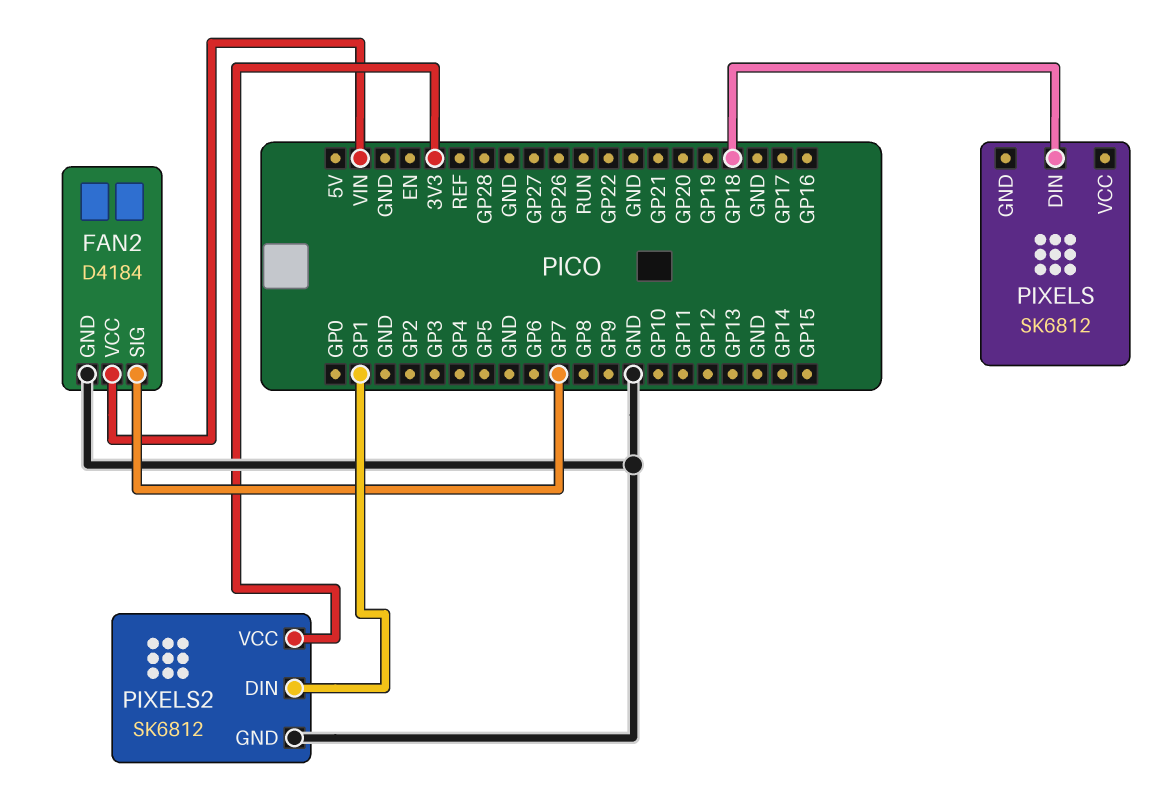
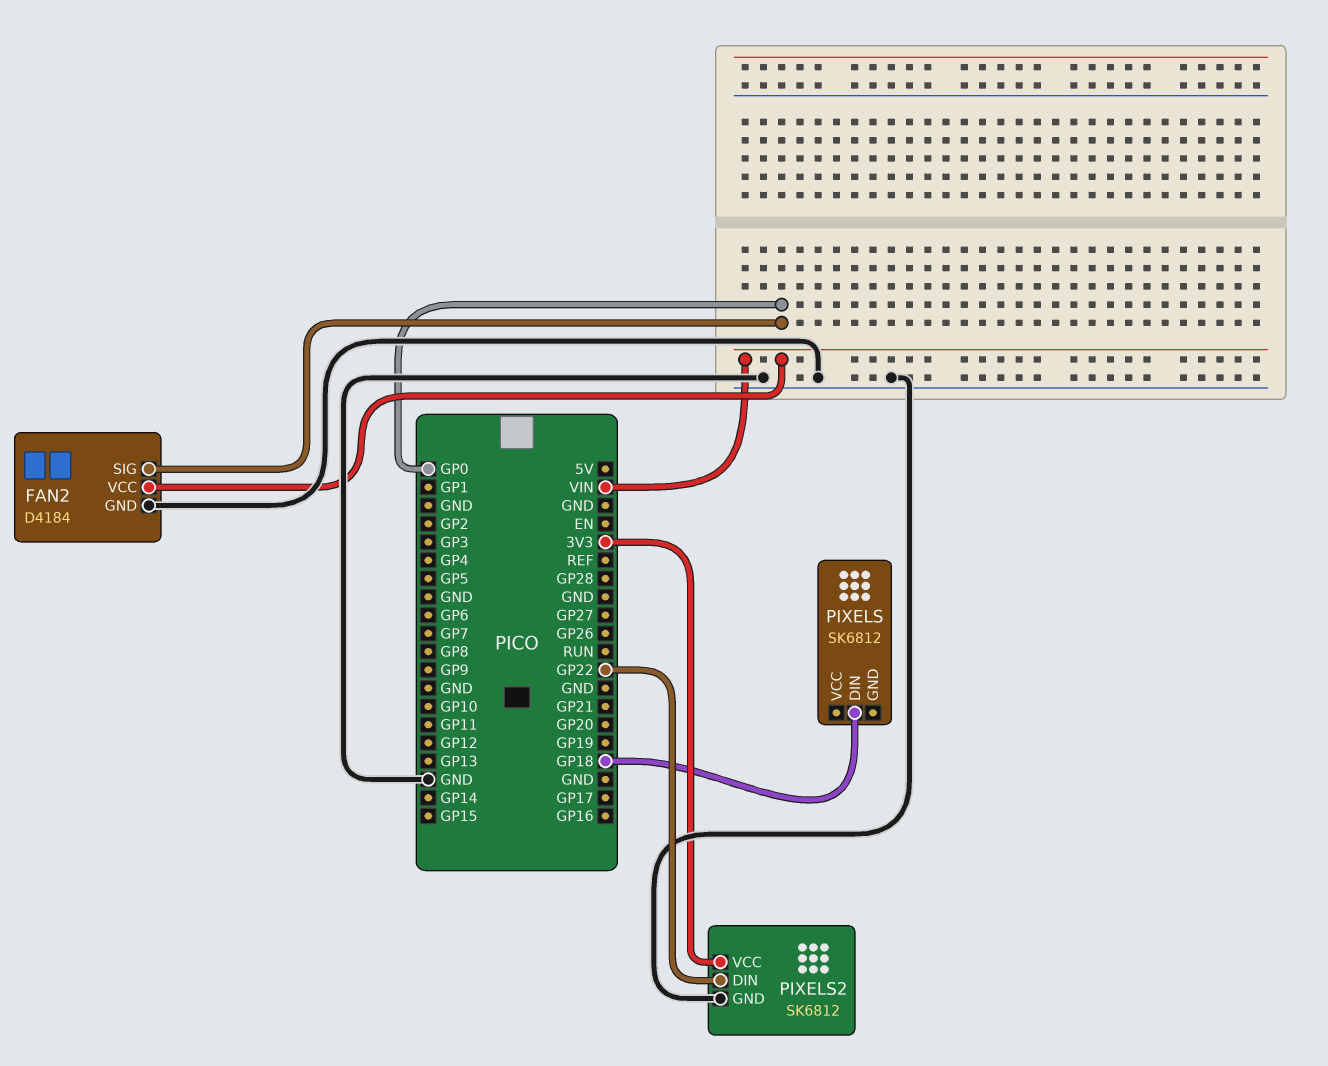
FAN2 pin SIG: GP7 -> GP0
PIXELS2 pin DIN: GP1 -> GP22

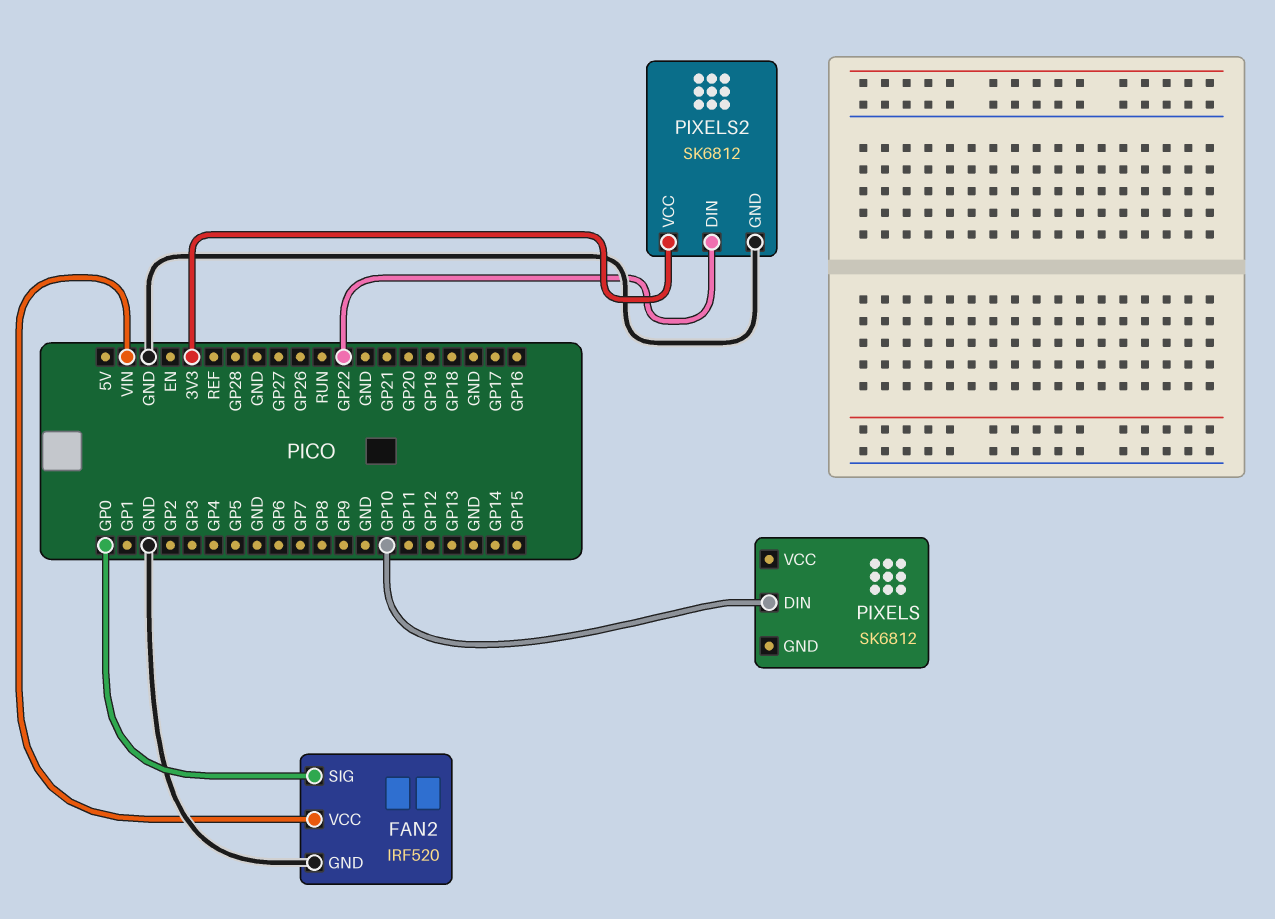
FAN2: D4184 -> IRF520
PIXELS pin DIN: GP18 -> GP10

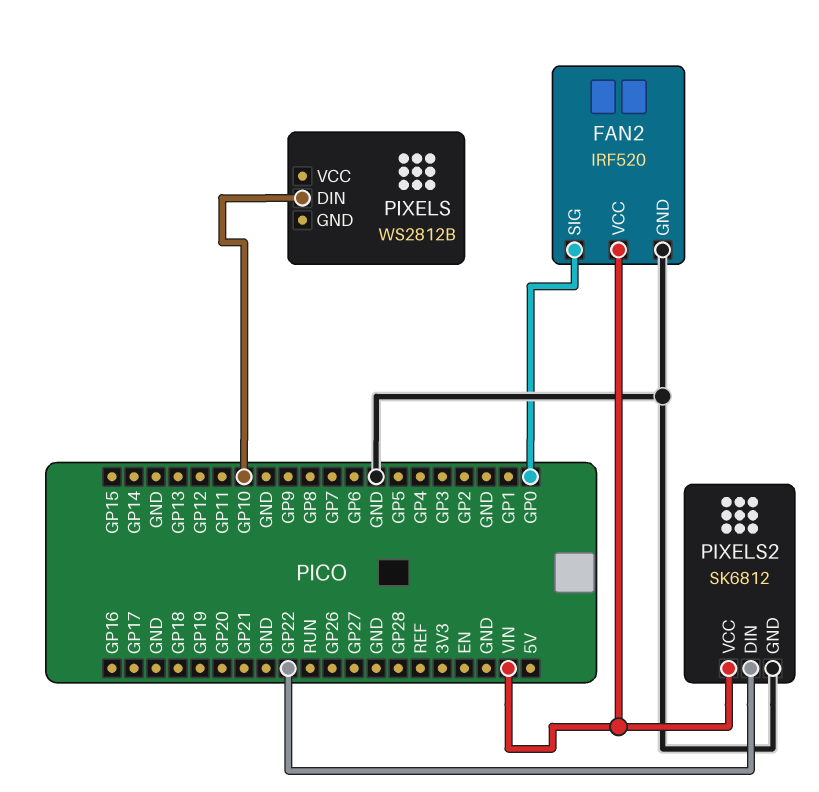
PIXELS: SK6812 -> WS2812B
PIXELS2 pin VCC: 3V3 -> VIN

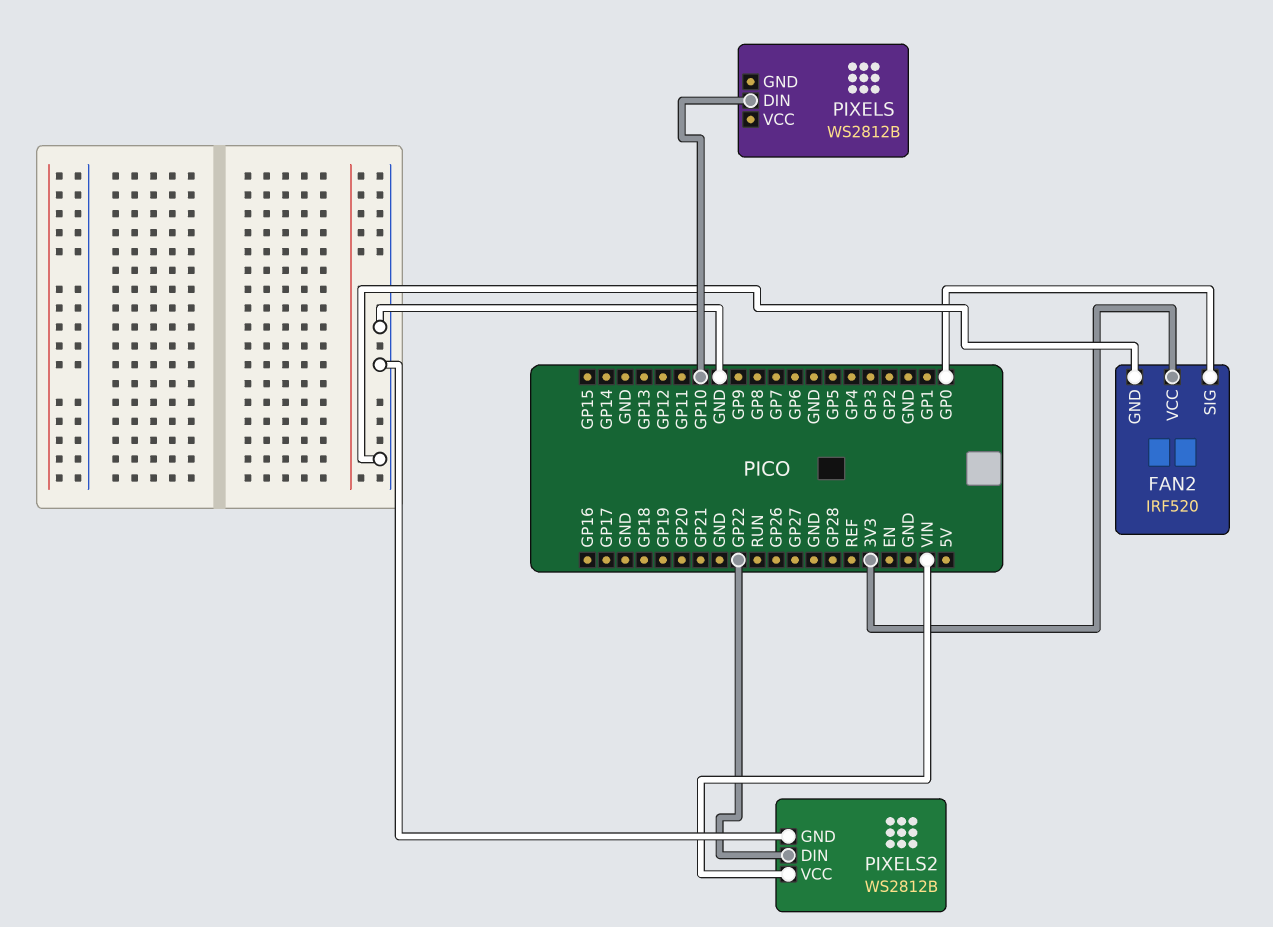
FAN2 pin VCC: VIN -> 3V3
PIXELS2: SK6812 -> WS2812B

